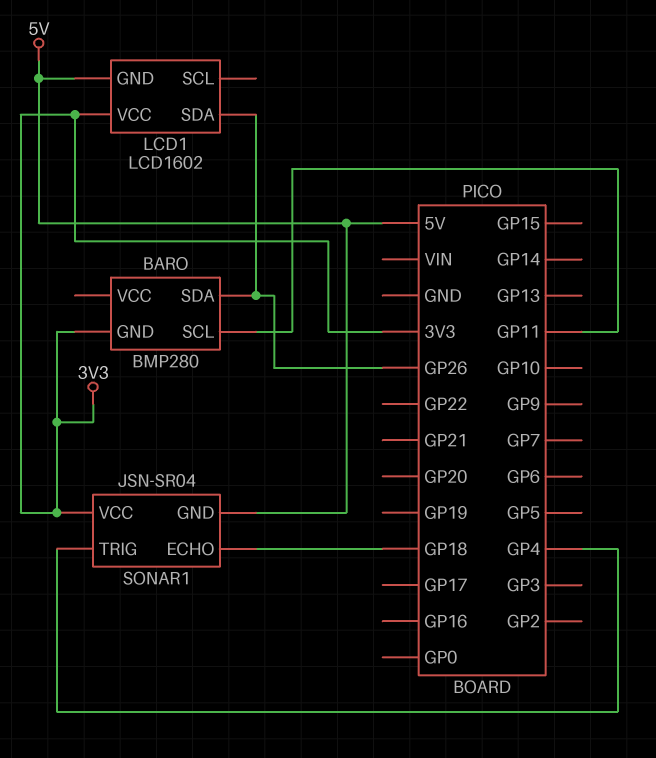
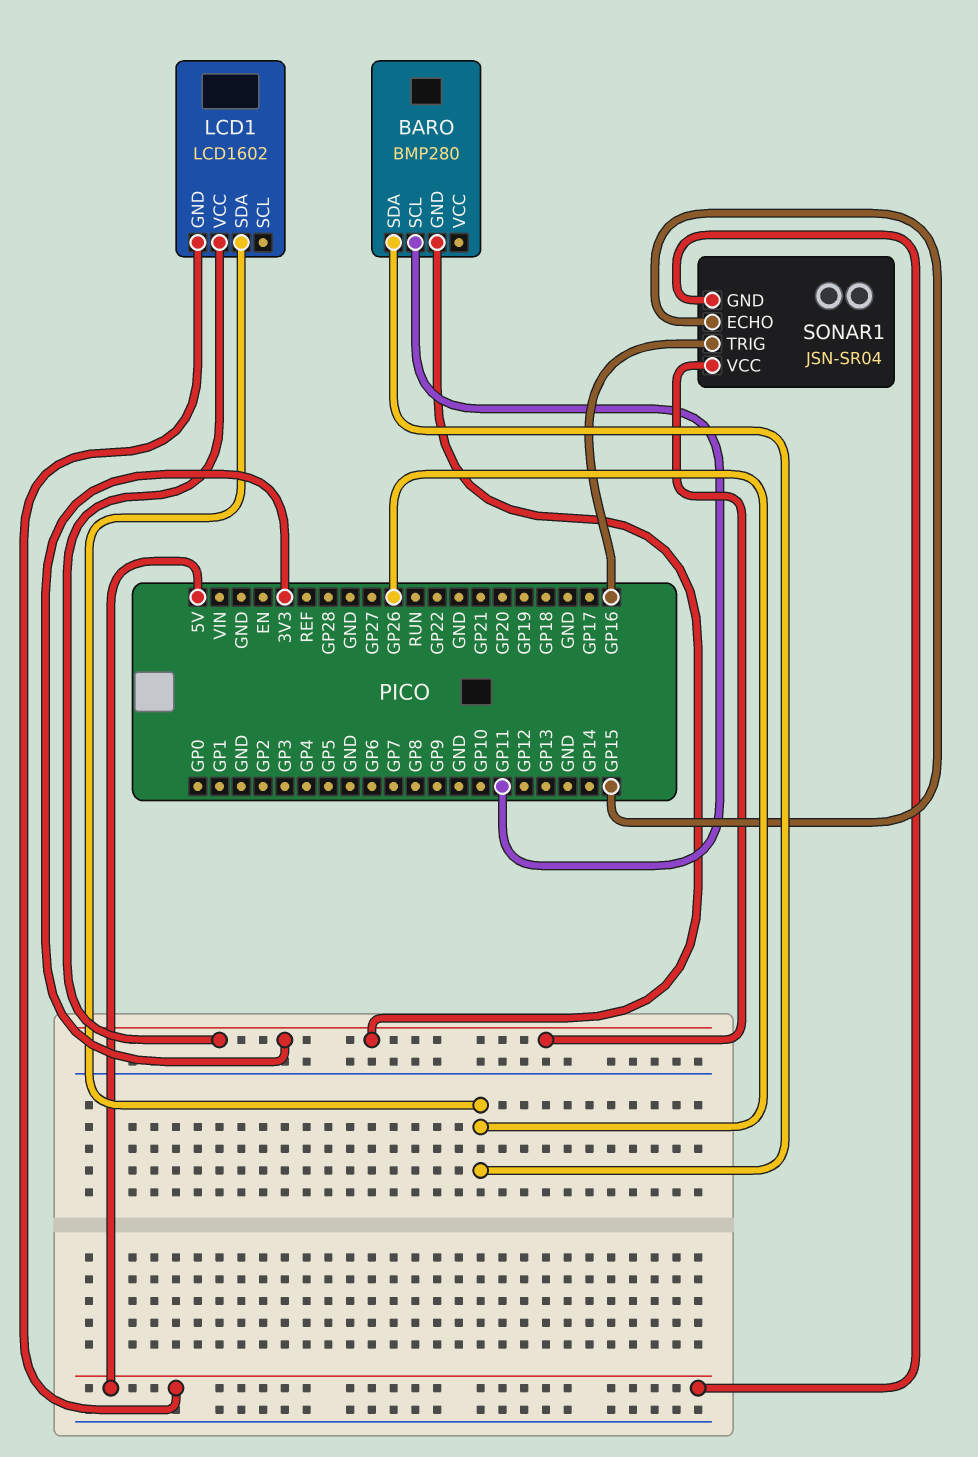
SONAR1 pin ECHO: GP18 -> GP15
SONAR1 pin TRIG: GP4 -> GP16

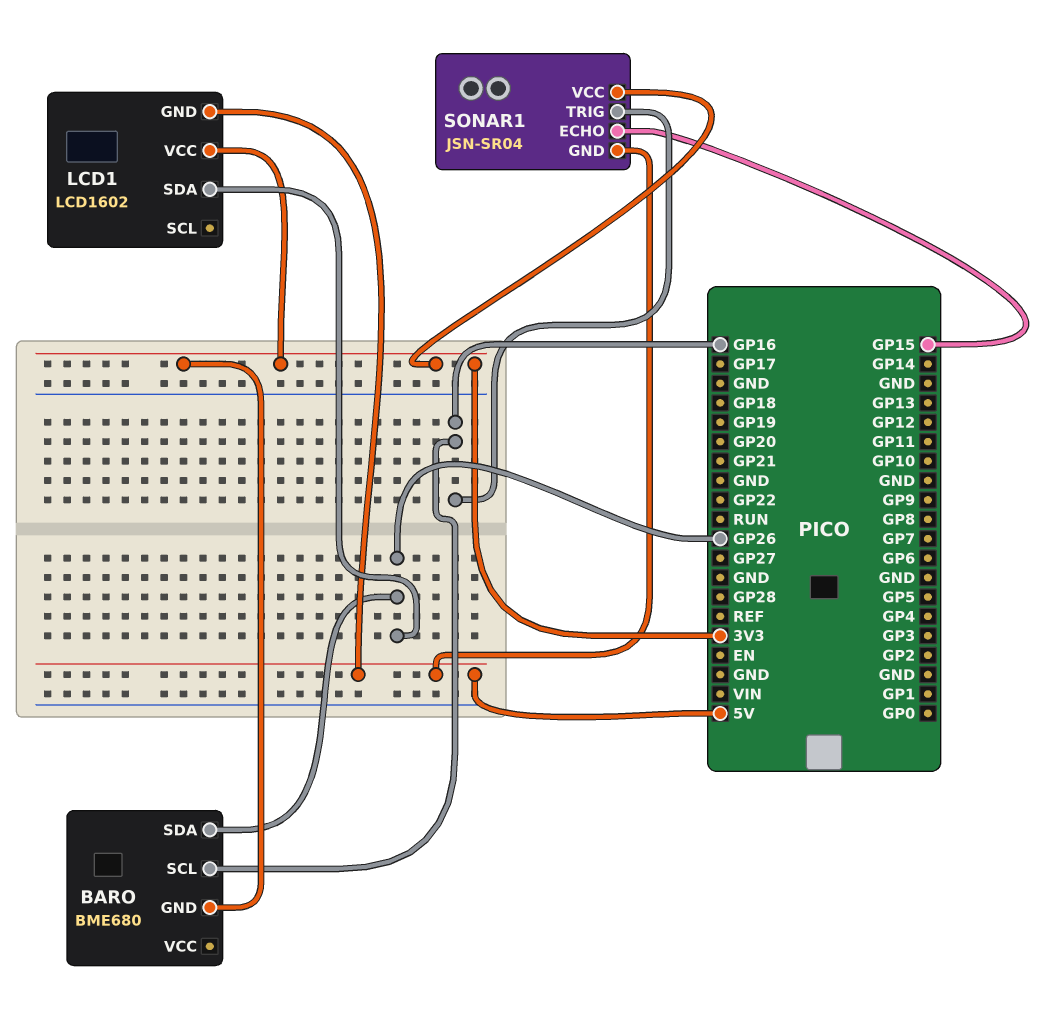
BARO: BMP280 -> BME680
BARO pin SCL: GP11 -> GP16

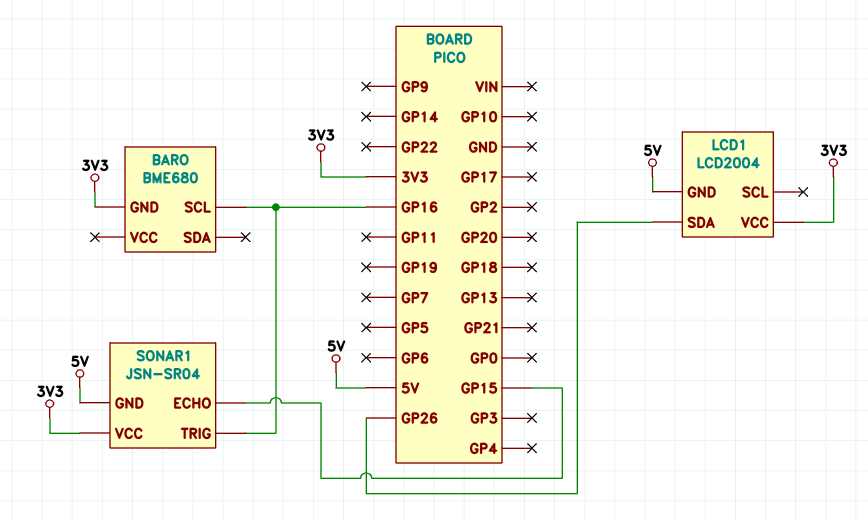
BARO pin SDA: GP26 -> none
LCD1: LCD1602 -> LCD2004

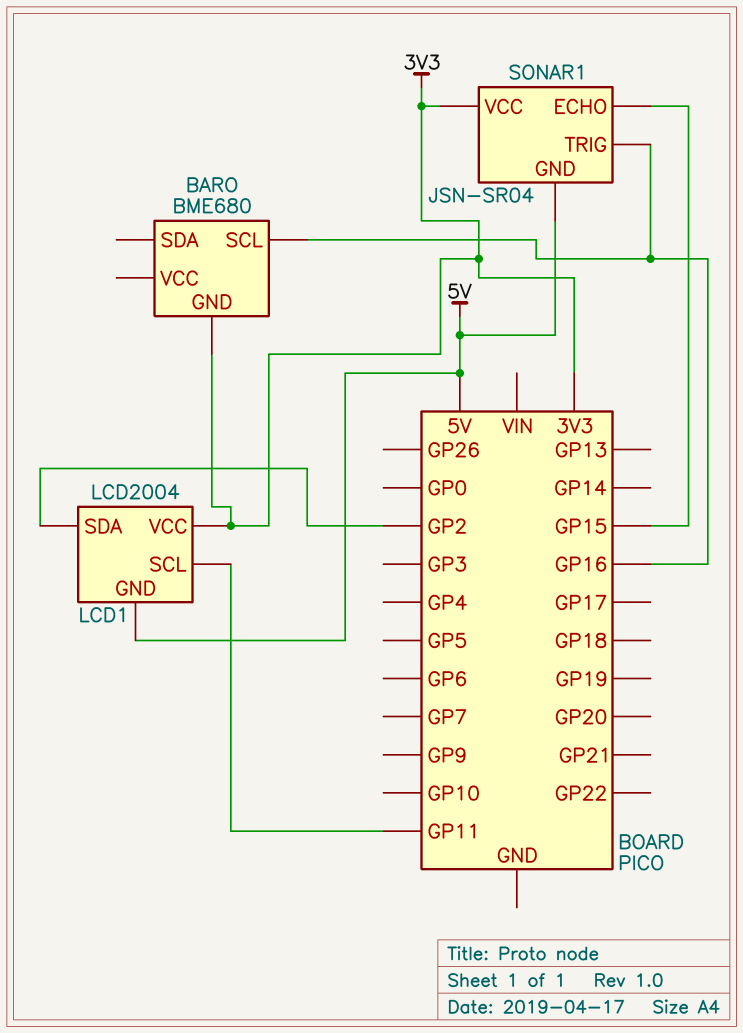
LCD1 pin SCL: none -> GP11
LCD1 pin SDA: GP26 -> GP2

